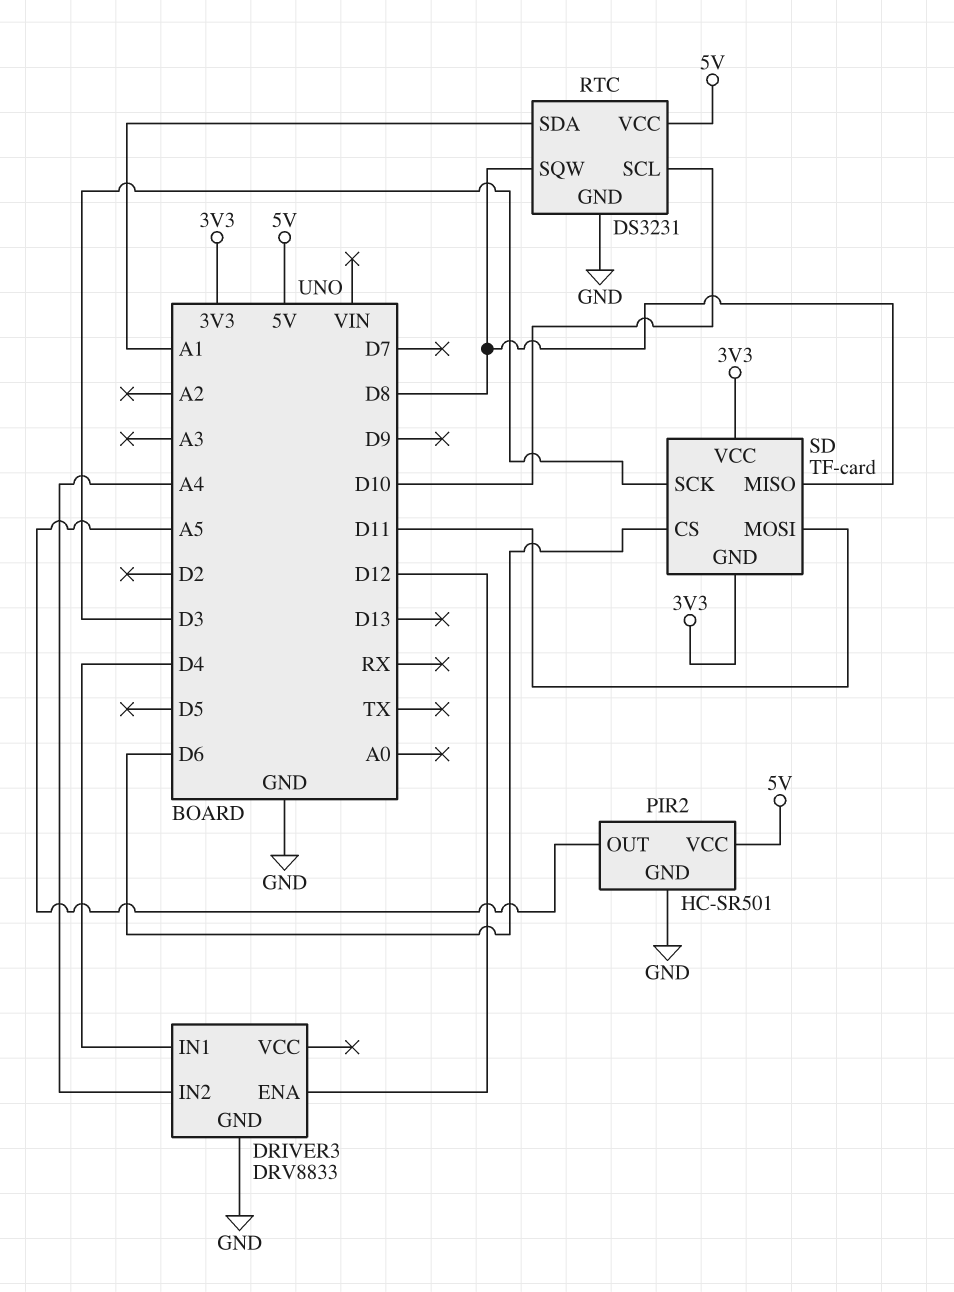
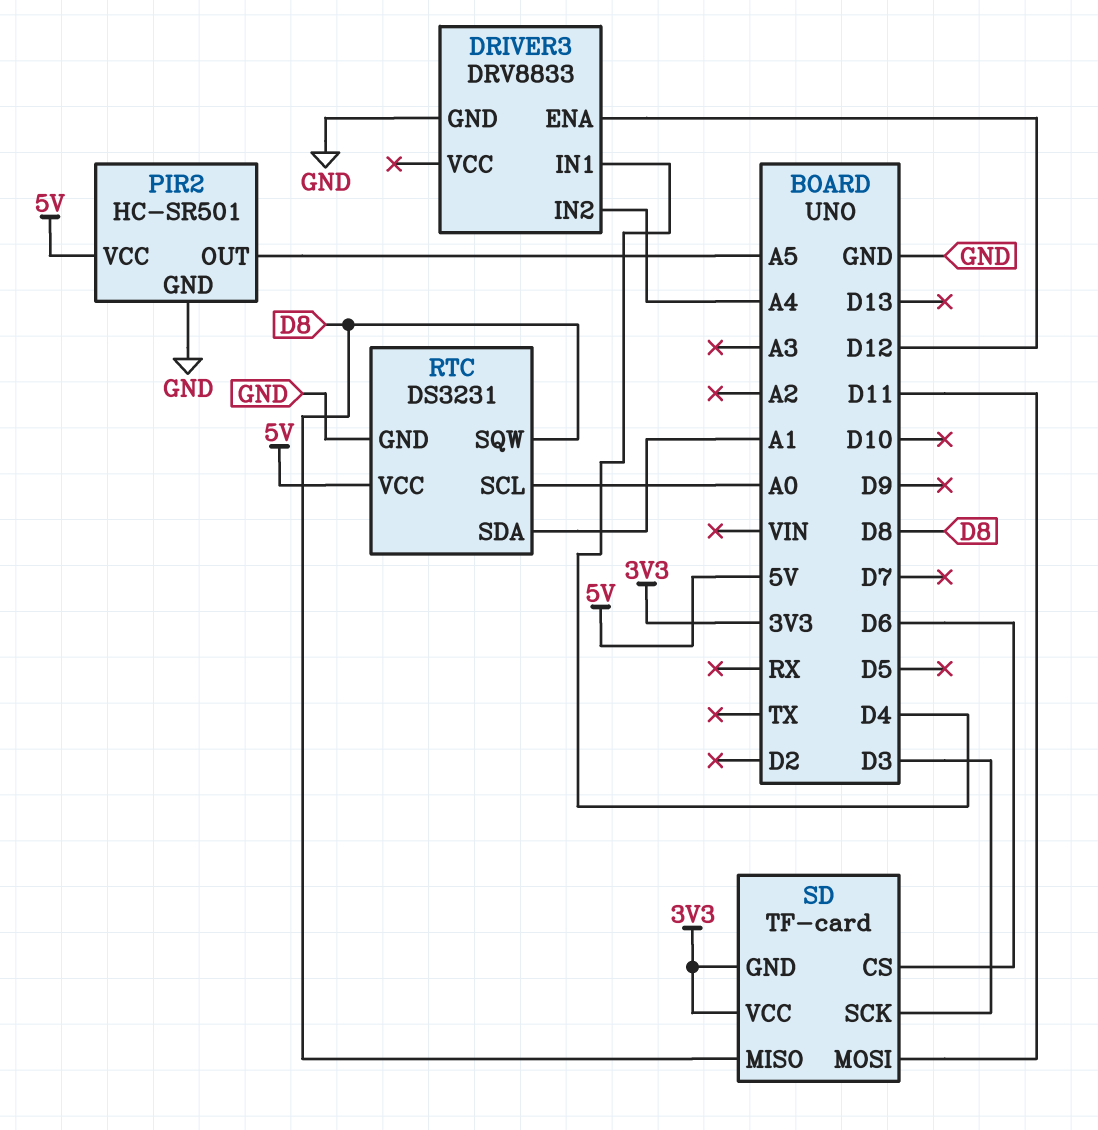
RTC pin SCL: D10 -> A0

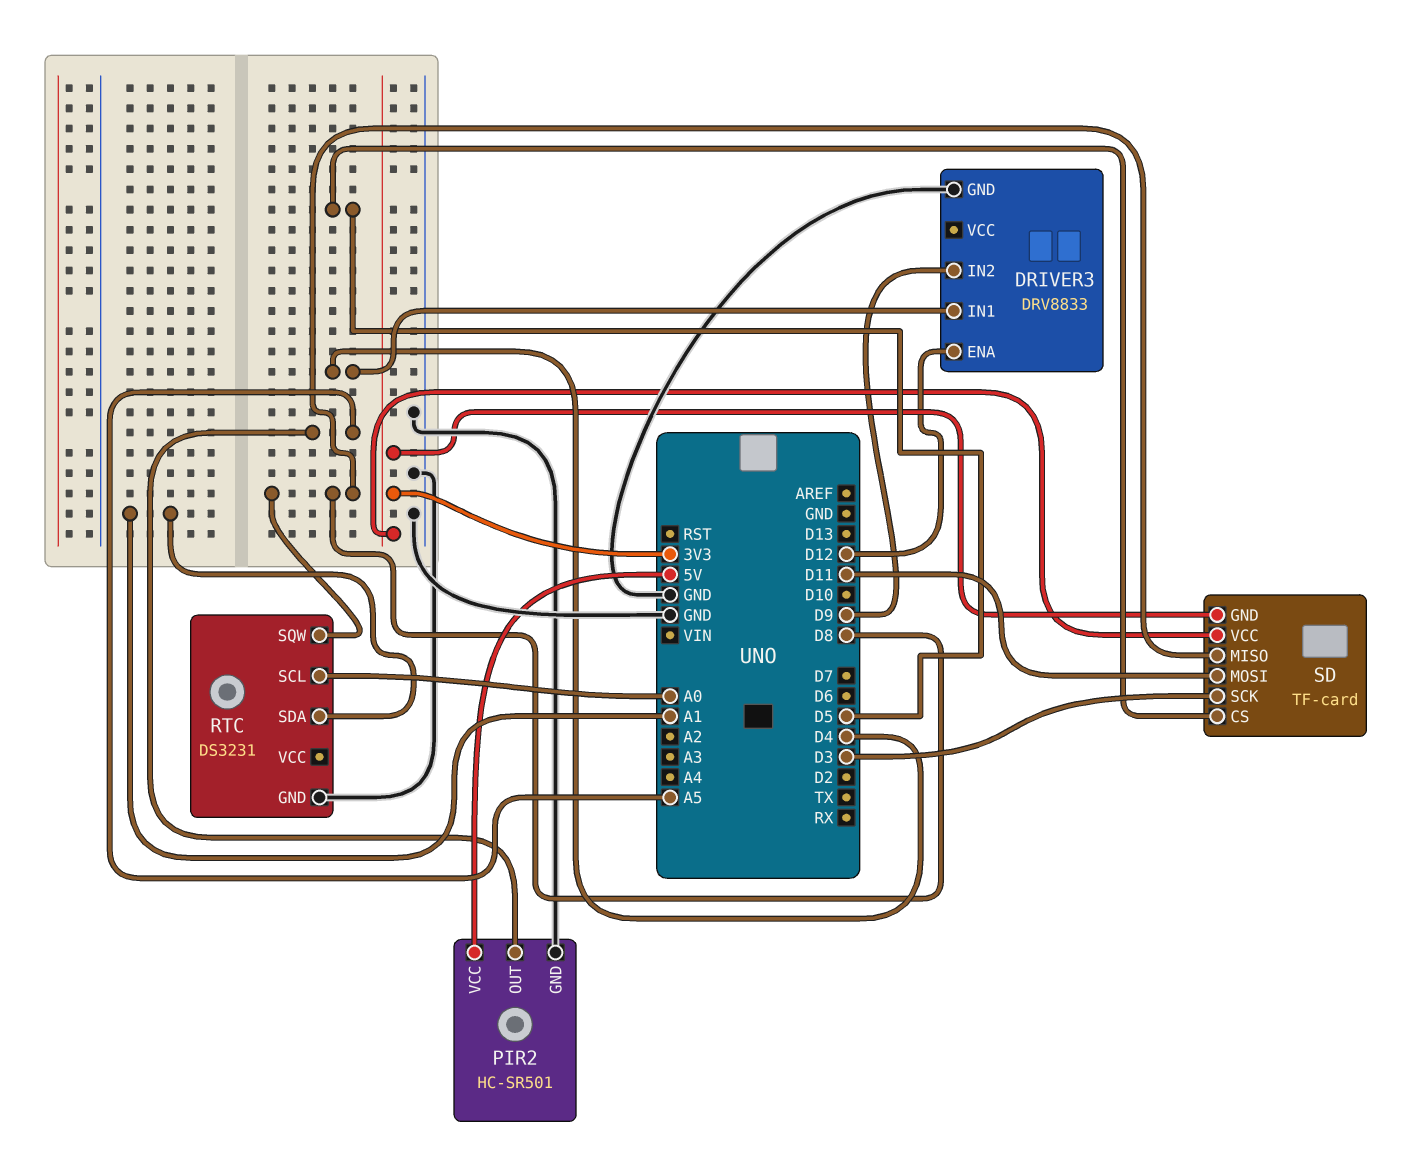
DRIVER3 pin IN2: A4 -> D9
RTC pin VCC: 5V -> none
SD pin CS: D6 -> D5

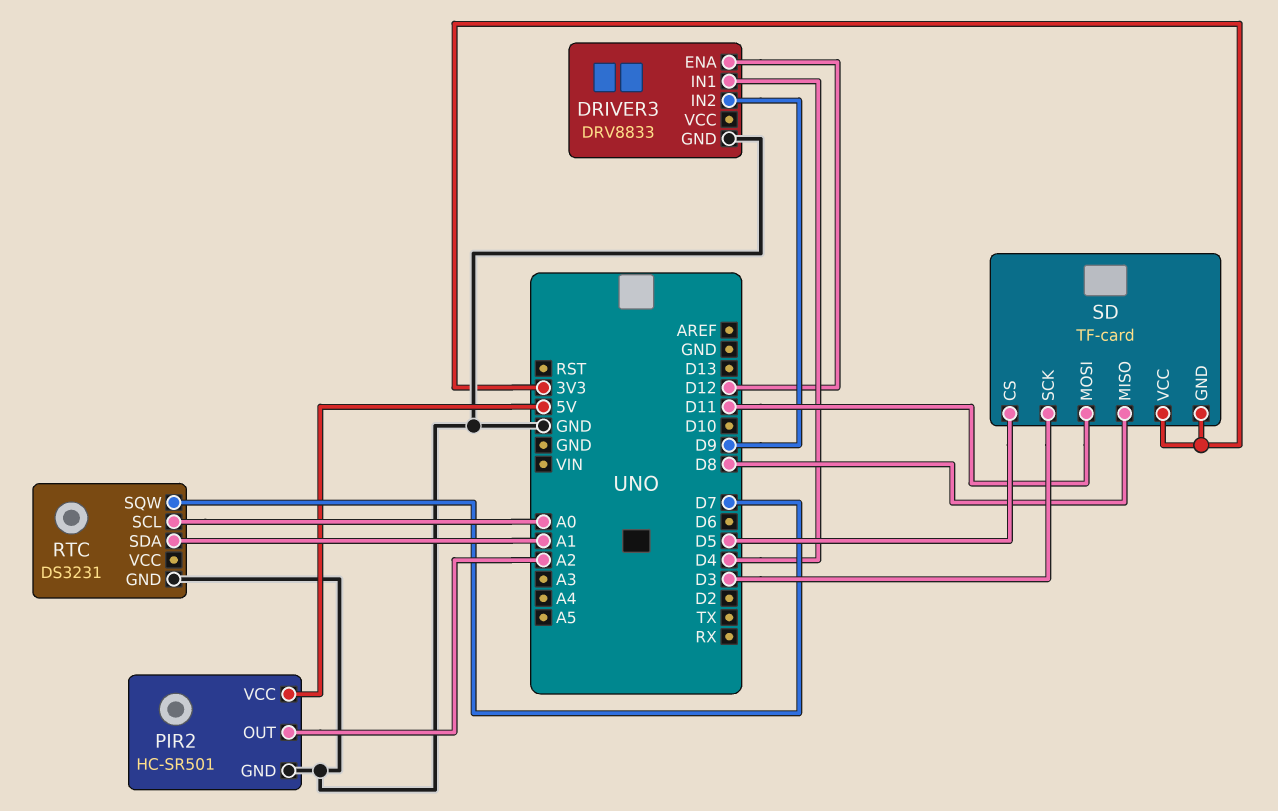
PIR2 pin OUT: A5 -> A2
RTC pin SQW: D8 -> D7

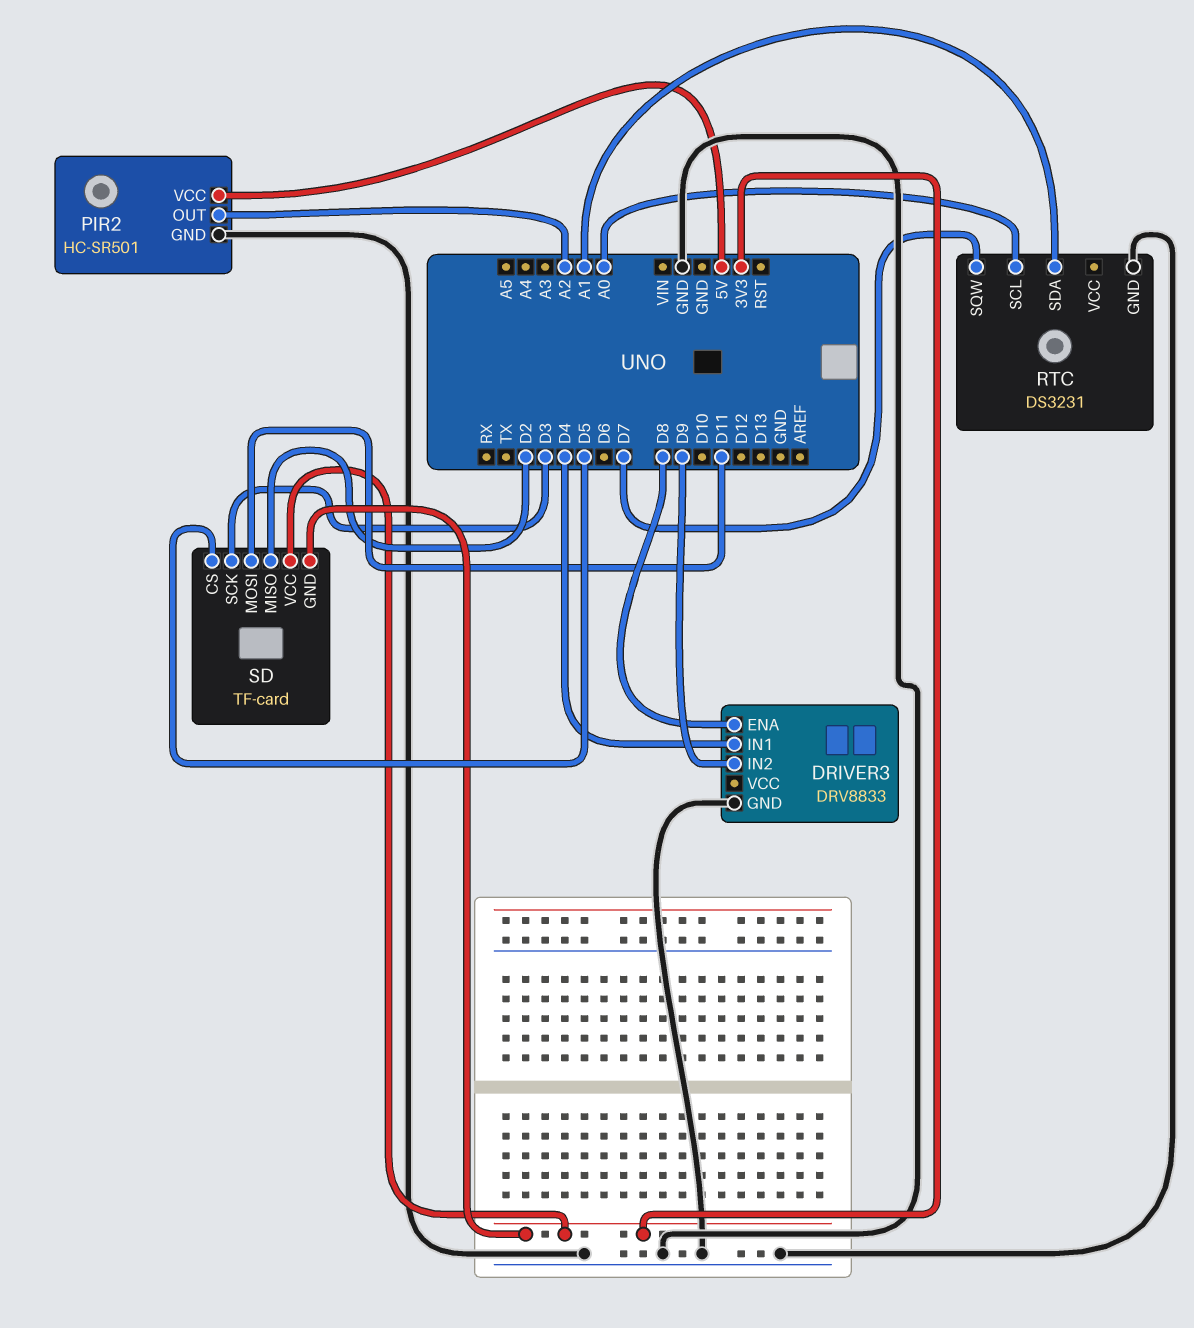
DRIVER3 pin ENA: D12 -> D8
SD pin MISO: D8 -> D2

